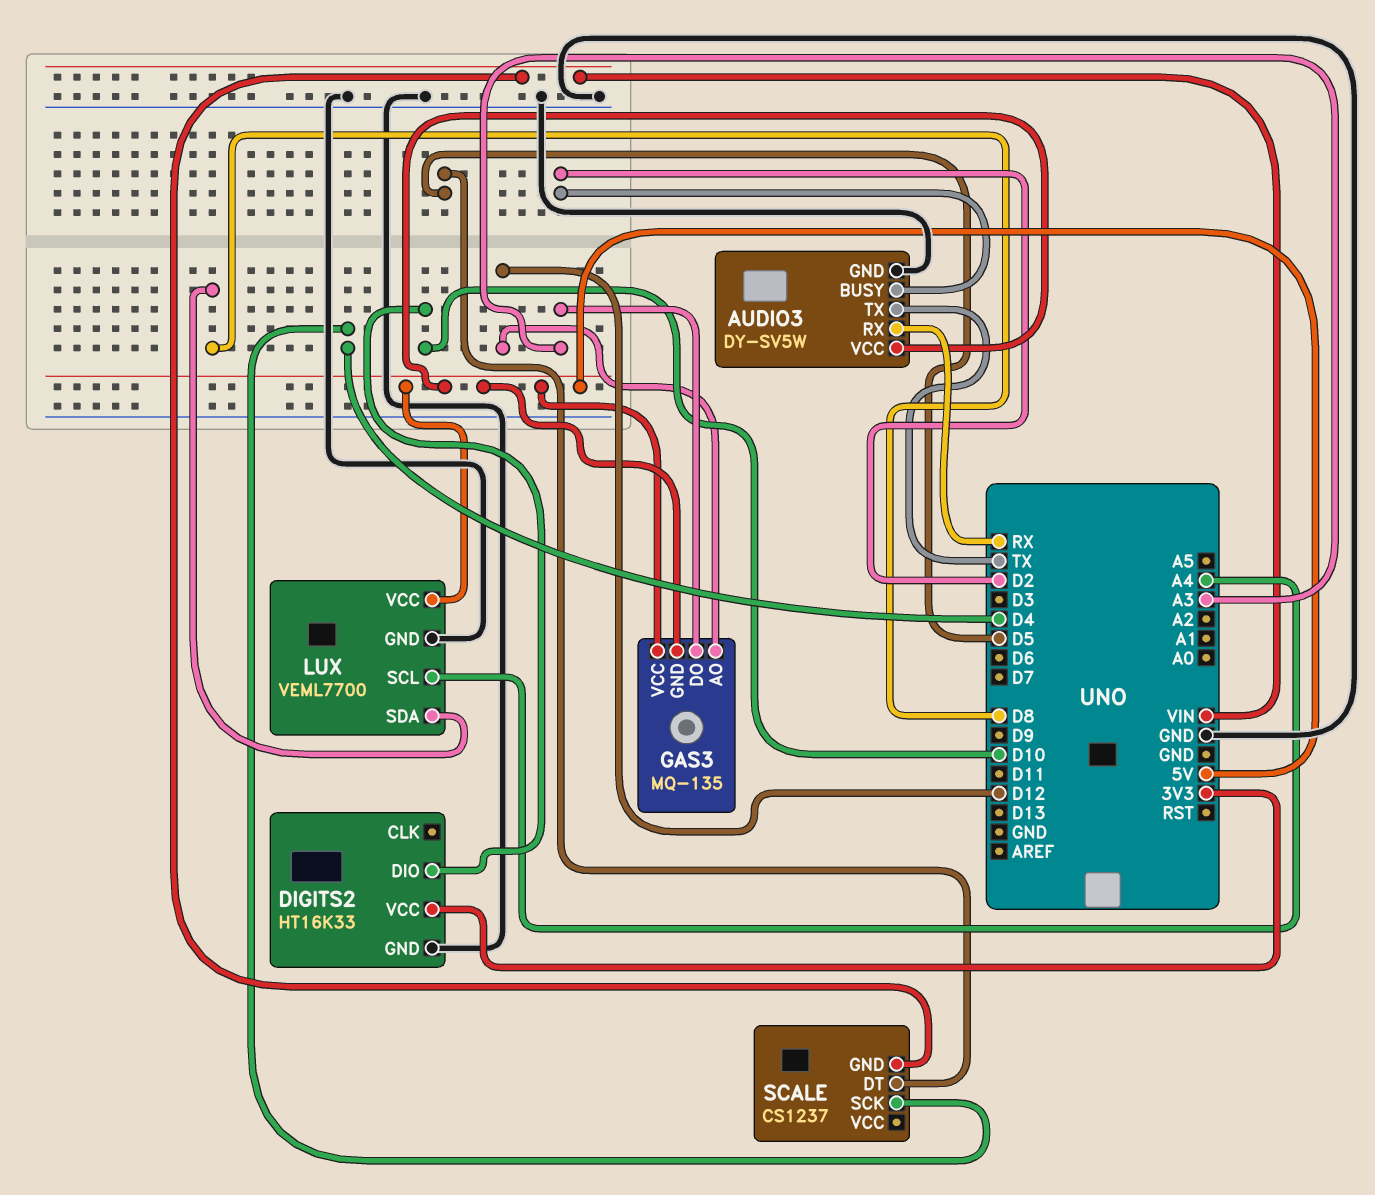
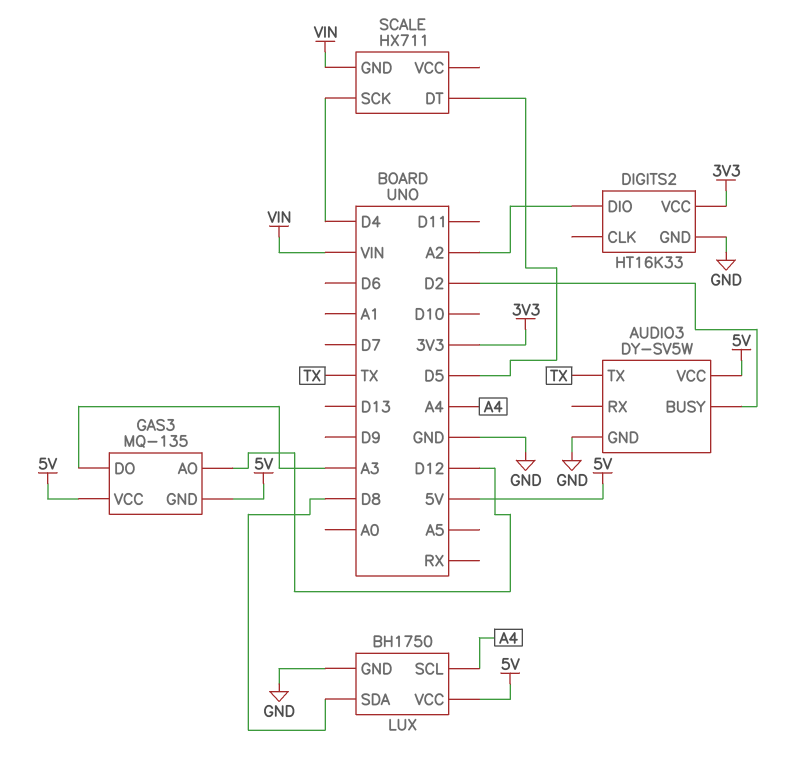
AUDIO3 pin RX: RX -> none
DIGITS2 pin DIO: D10 -> A2
LUX: VEML7700 -> BH1750
SCALE: CS1237 -> HX711

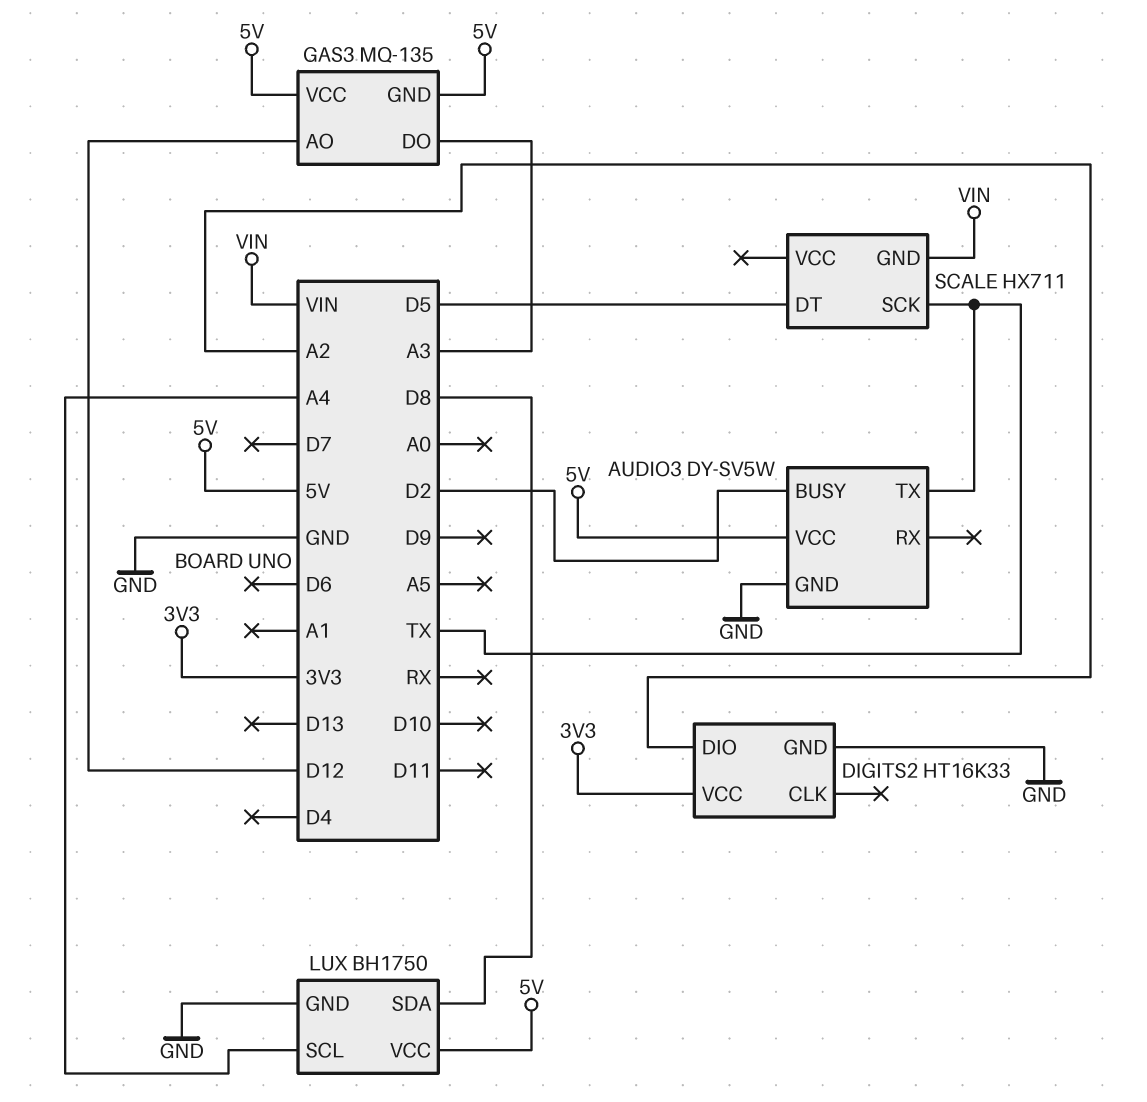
SCALE pin SCK: D4 -> TX

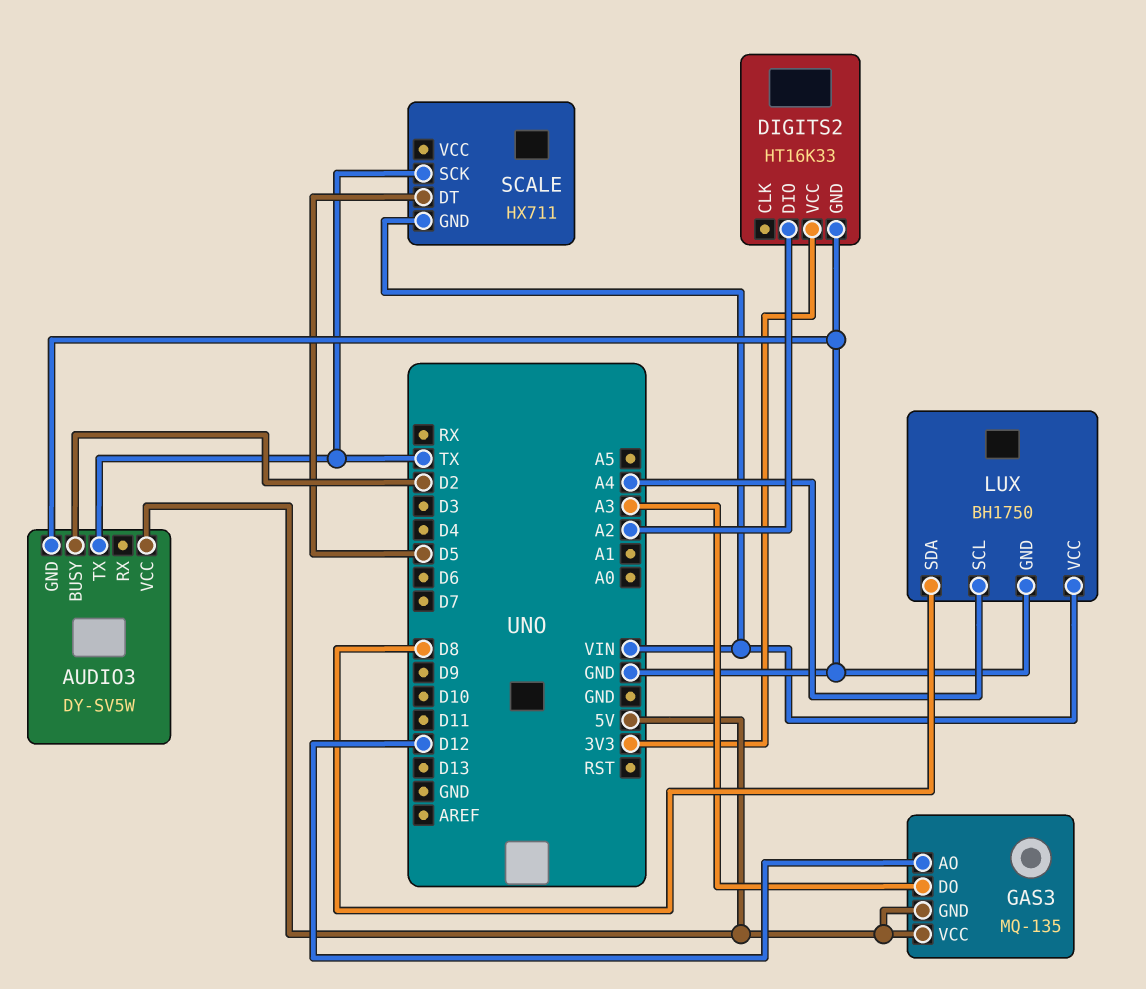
LUX pin VCC: 5V -> VIN

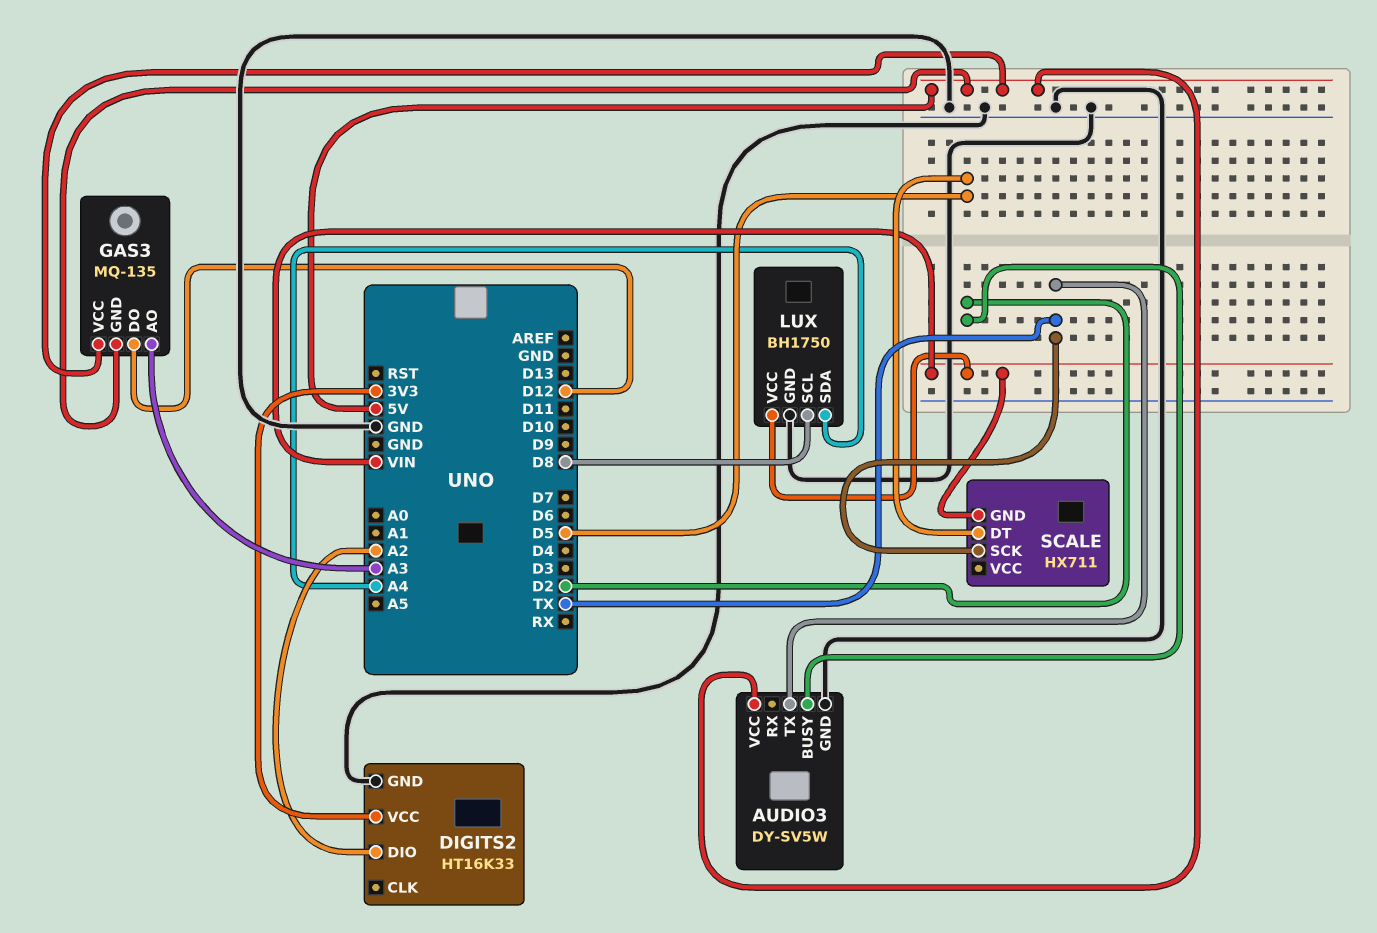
GAS3 pin AO: D12 -> A3
GAS3 pin DO: A3 -> D12
LUX pin SCL: A4 -> D8
LUX pin SDA: D8 -> A4

